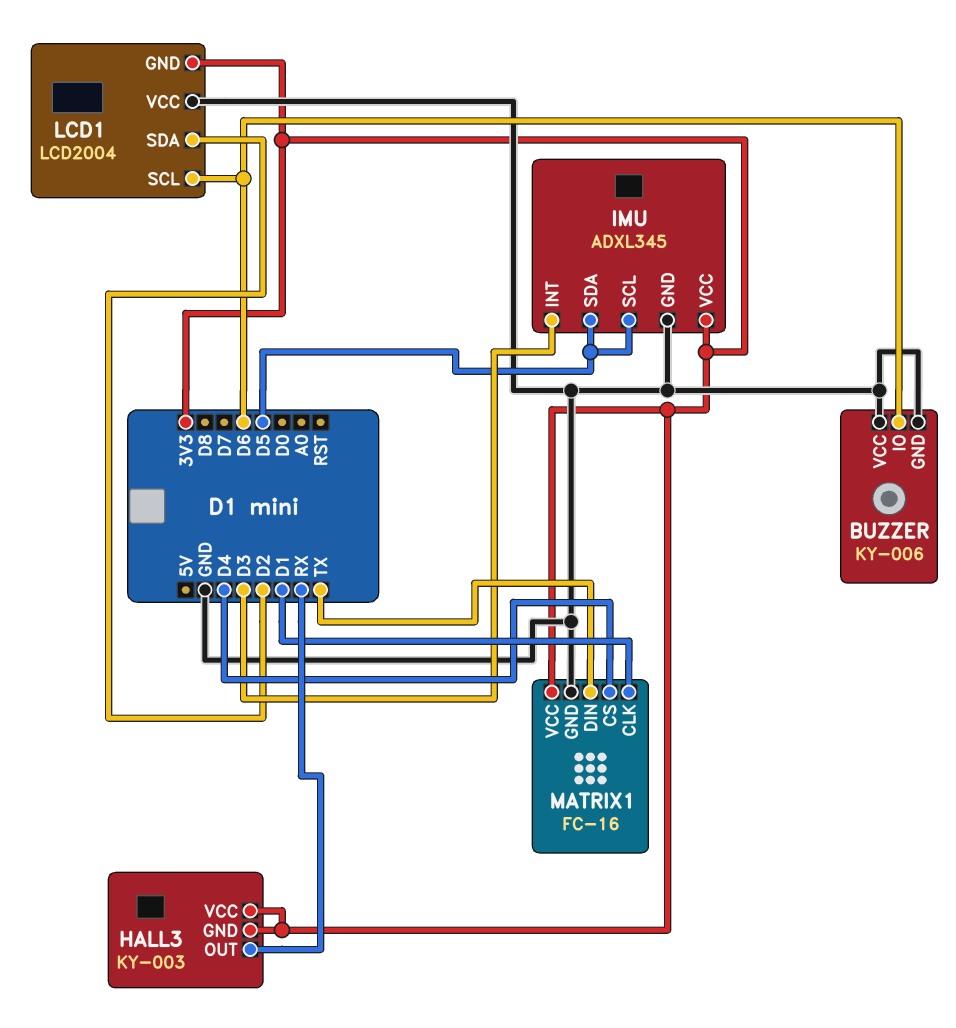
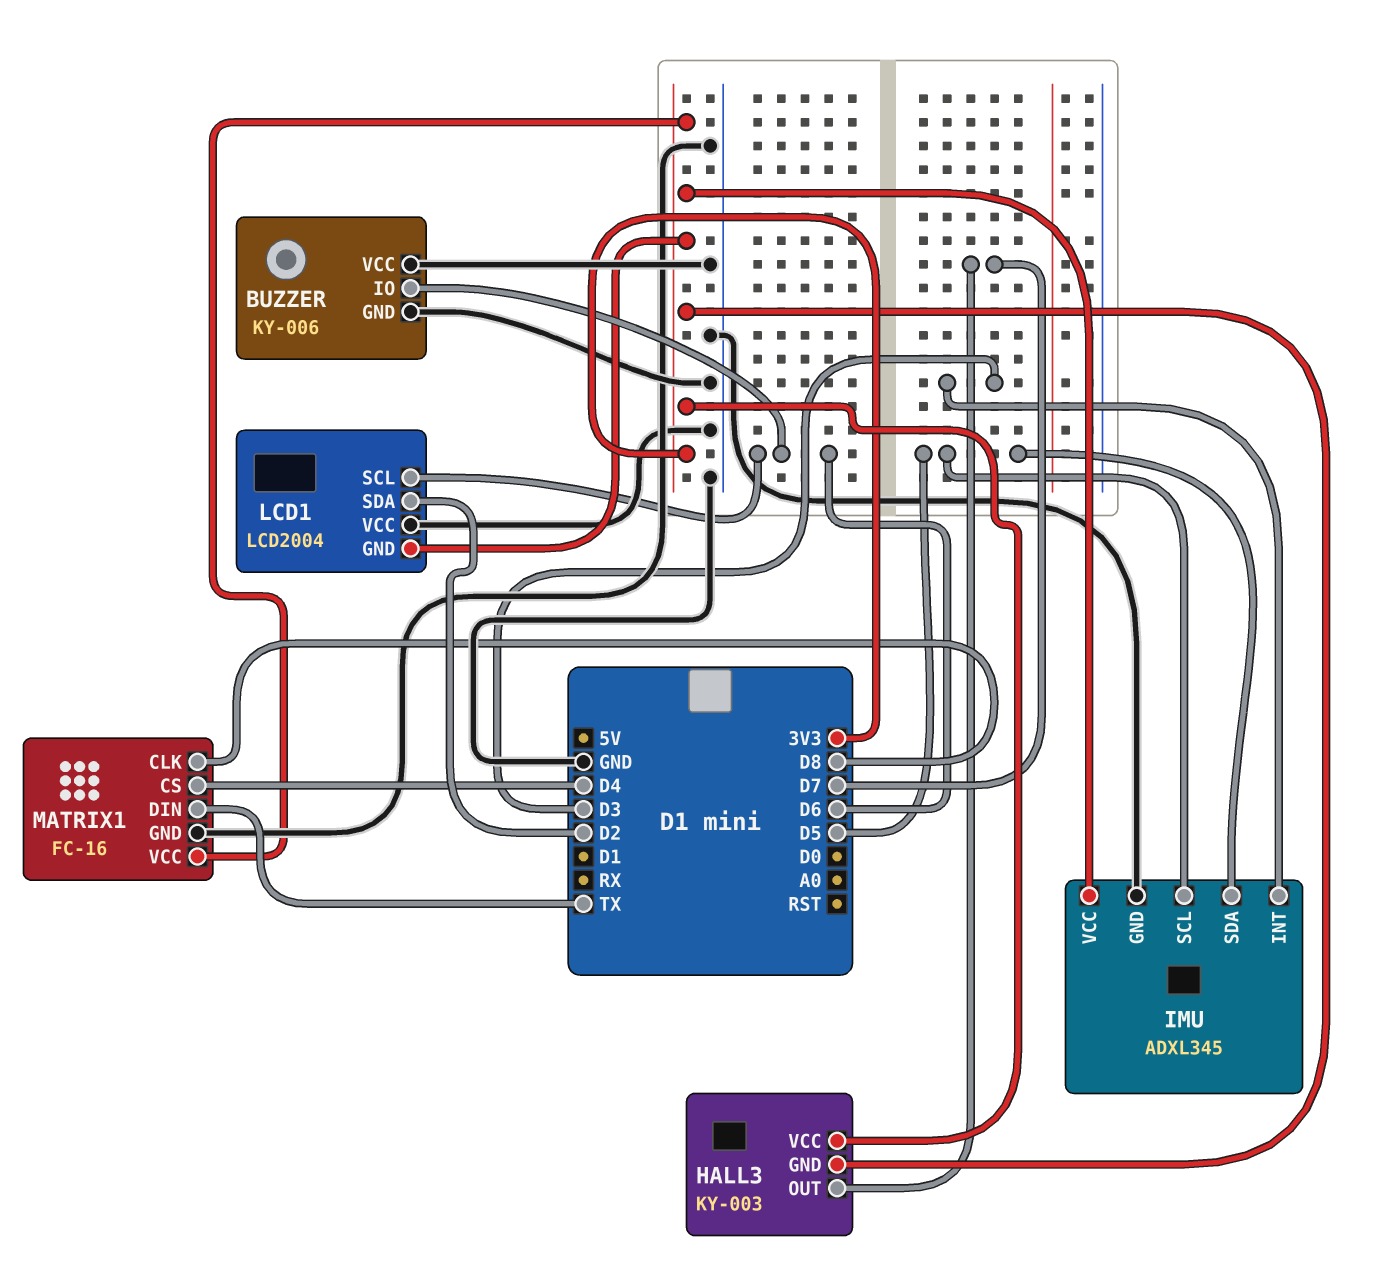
HALL3 pin OUT: RX -> D7
MATRIX1 pin CLK: D1 -> D8

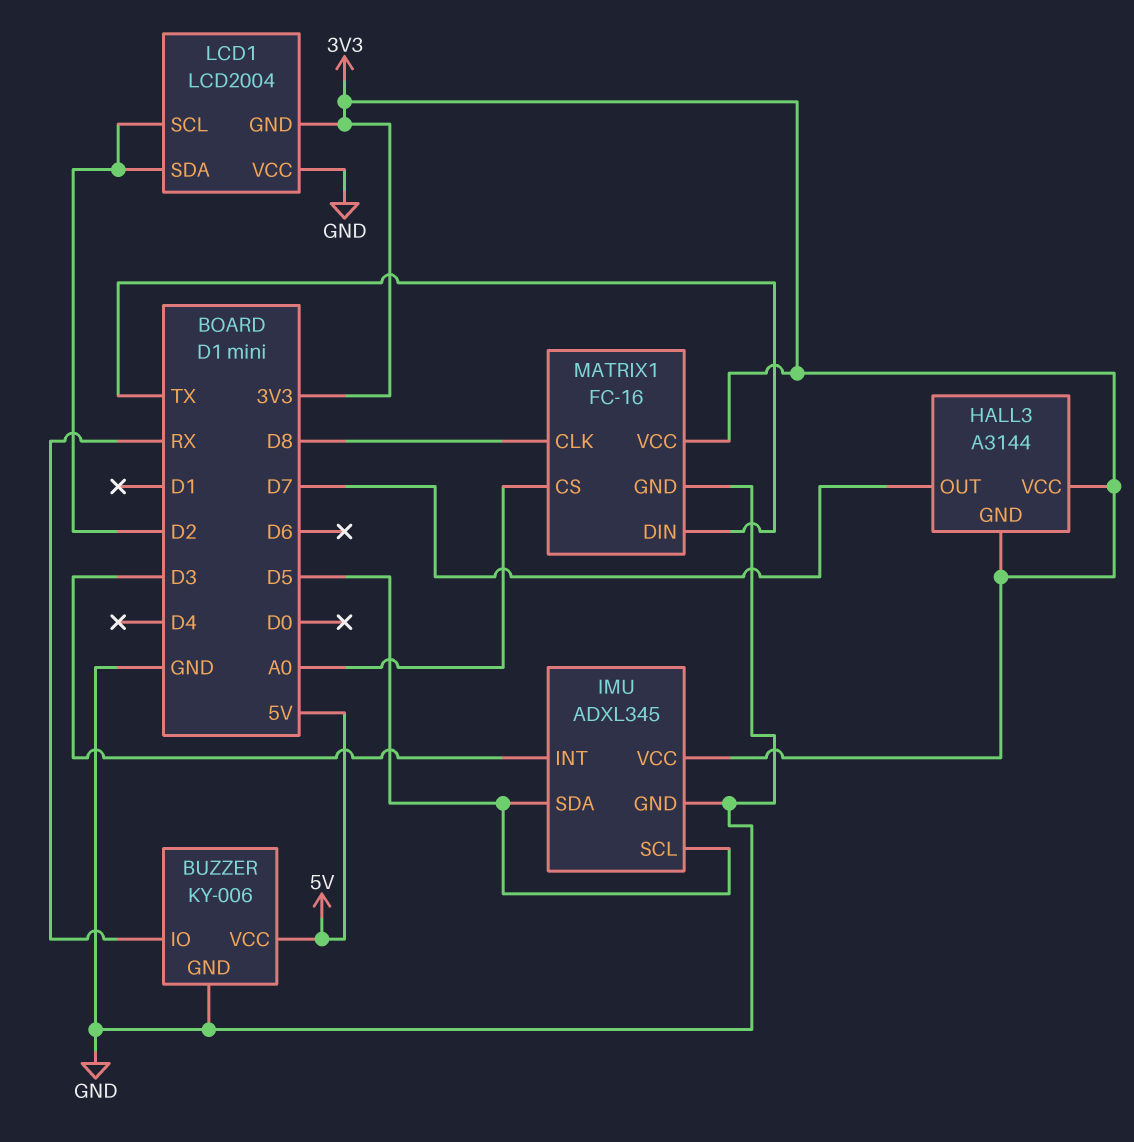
BUZZER pin IO: D6 -> RX
BUZZER pin VCC: GND -> 5V
HALL3: KY-003 -> A3144
LCD1 pin SCL: D6 -> D2
MATRIX1 pin CS: D4 -> A0

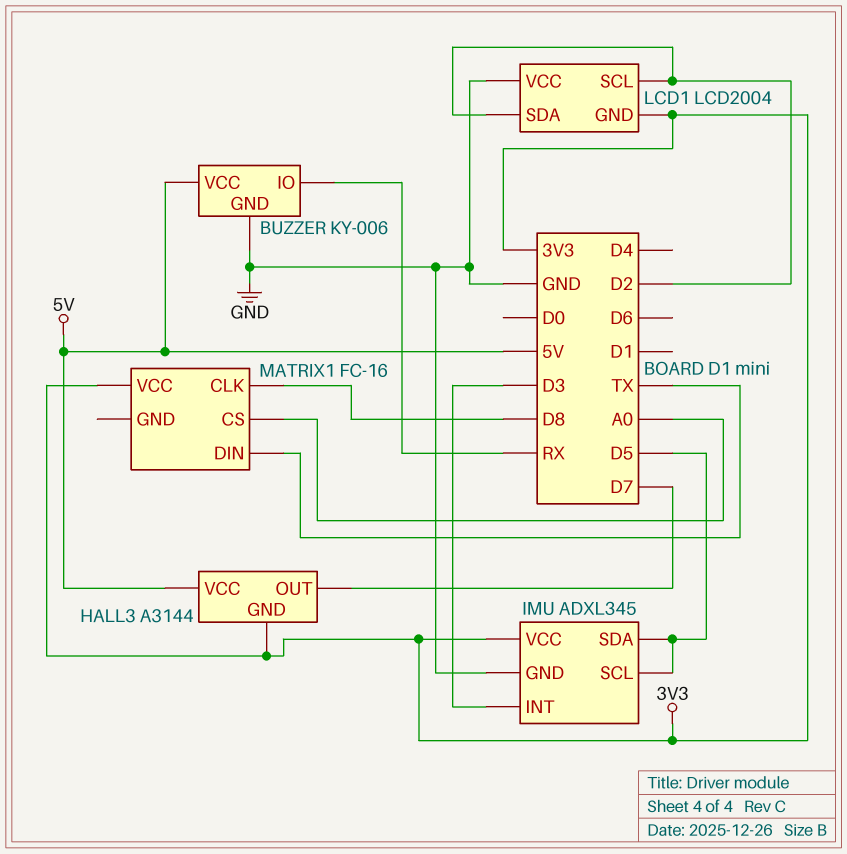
HALL3 pin VCC: 3V3 -> 5V
MATRIX1 pin GND: GND -> none

